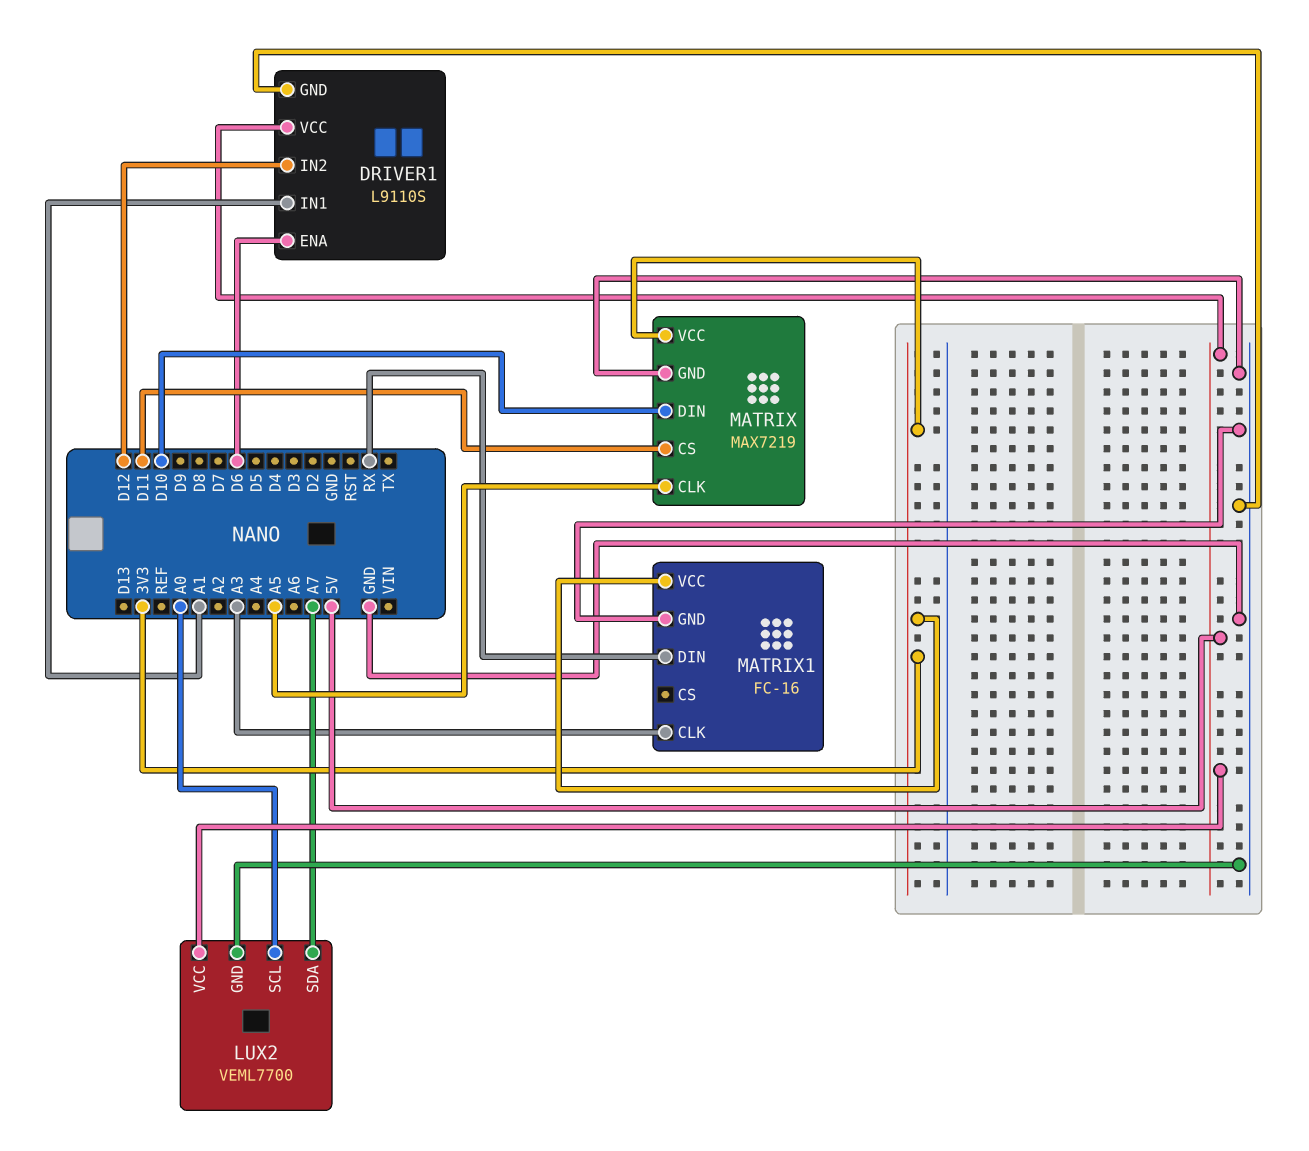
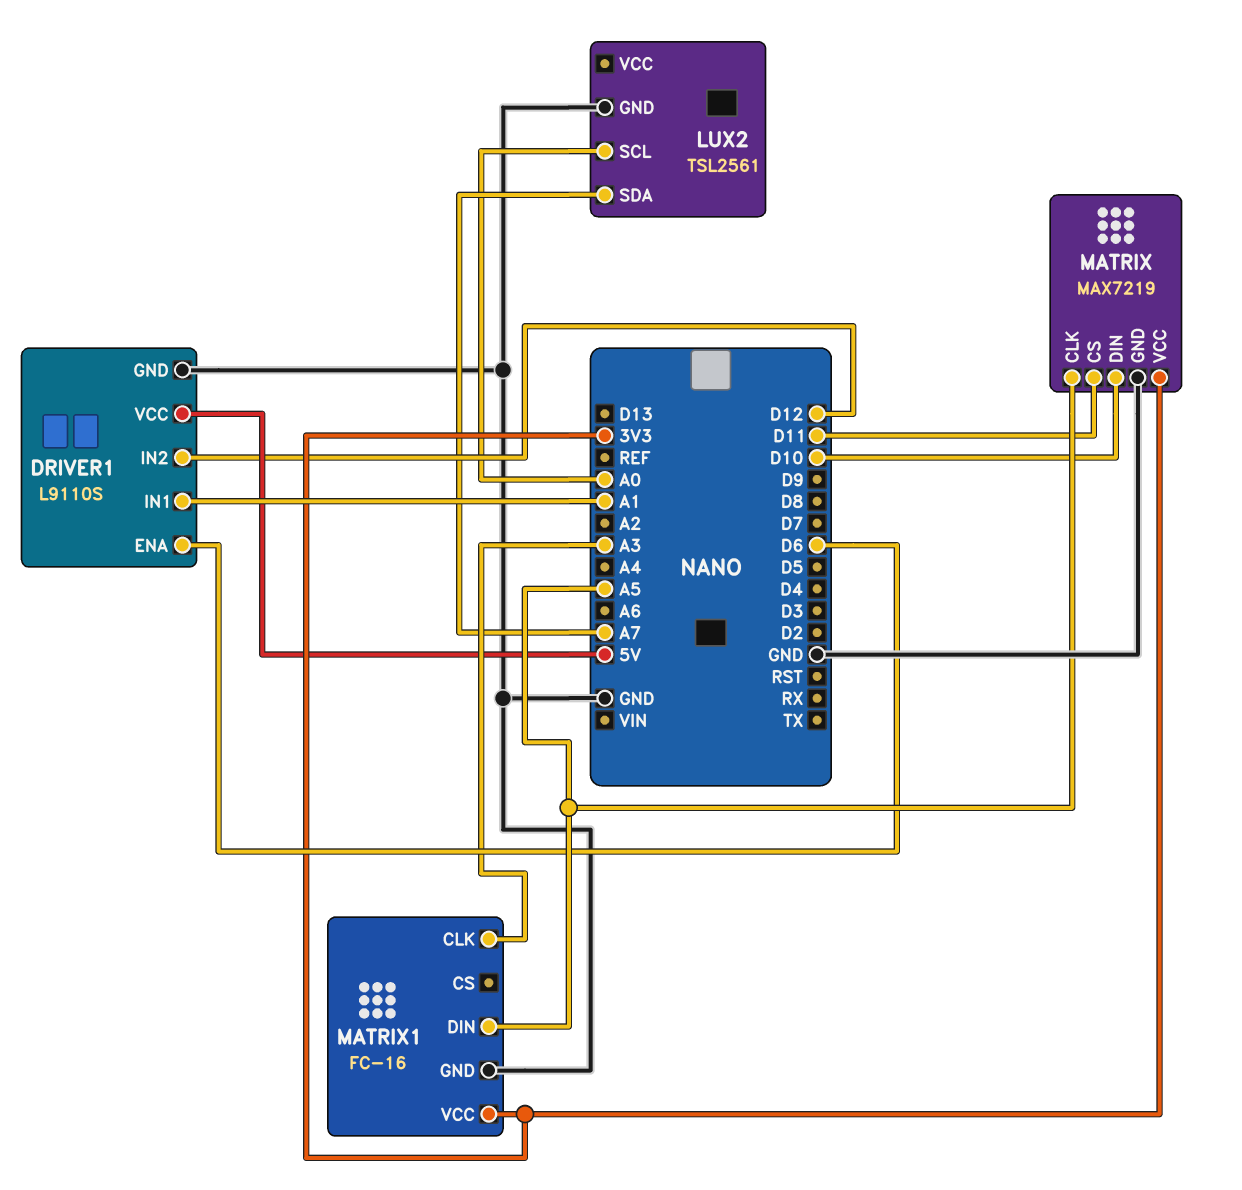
LUX2: VEML7700 -> TSL2561
LUX2 pin VCC: 5V -> none
MATRIX1 pin DIN: RX -> A5

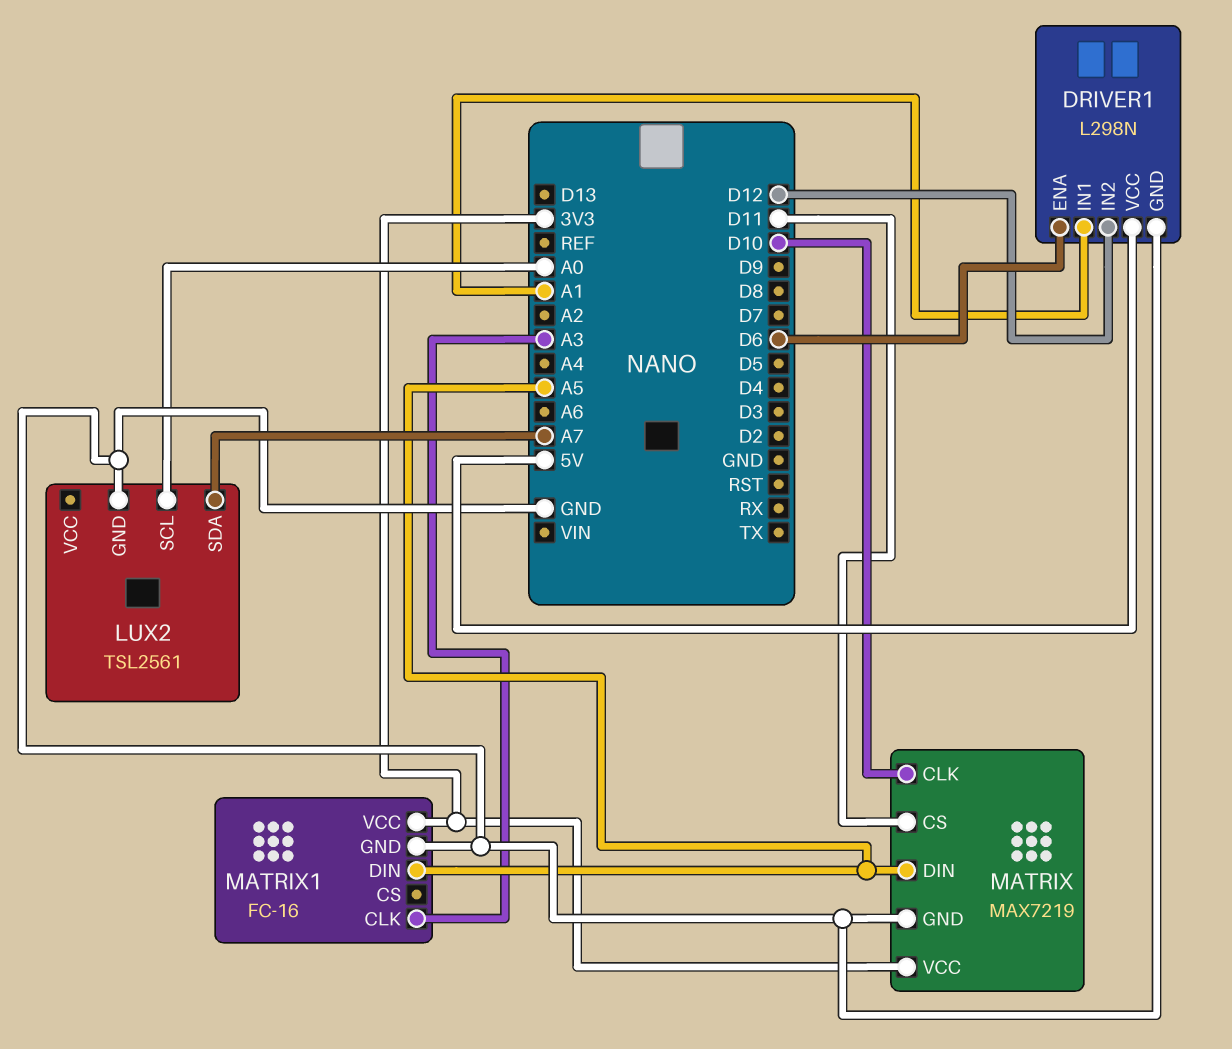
DRIVER1: L9110S -> L298N
MATRIX pin CLK: A5 -> D10
MATRIX pin DIN: D10 -> A5

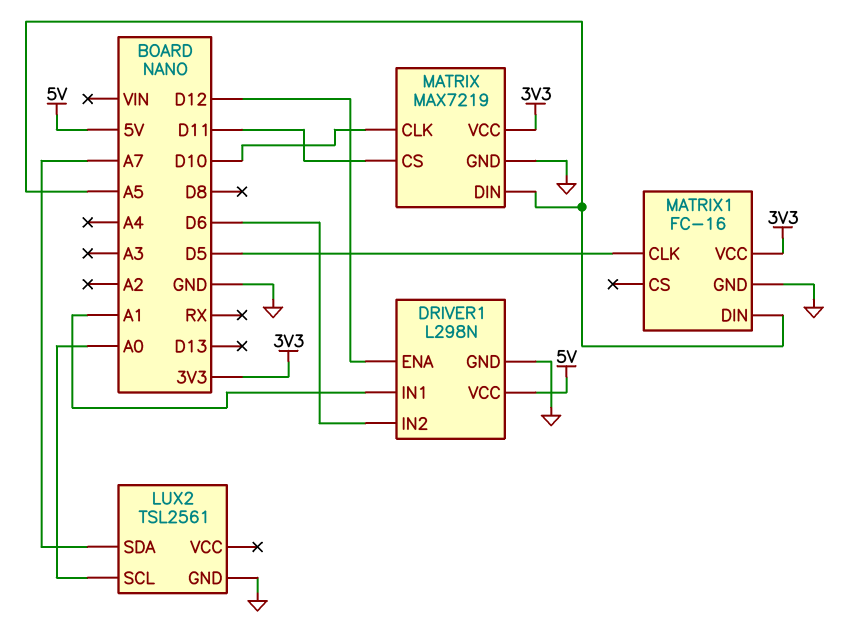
DRIVER1 pin ENA: D6 -> D12
DRIVER1 pin IN2: D12 -> D6
MATRIX1 pin CLK: A3 -> D5

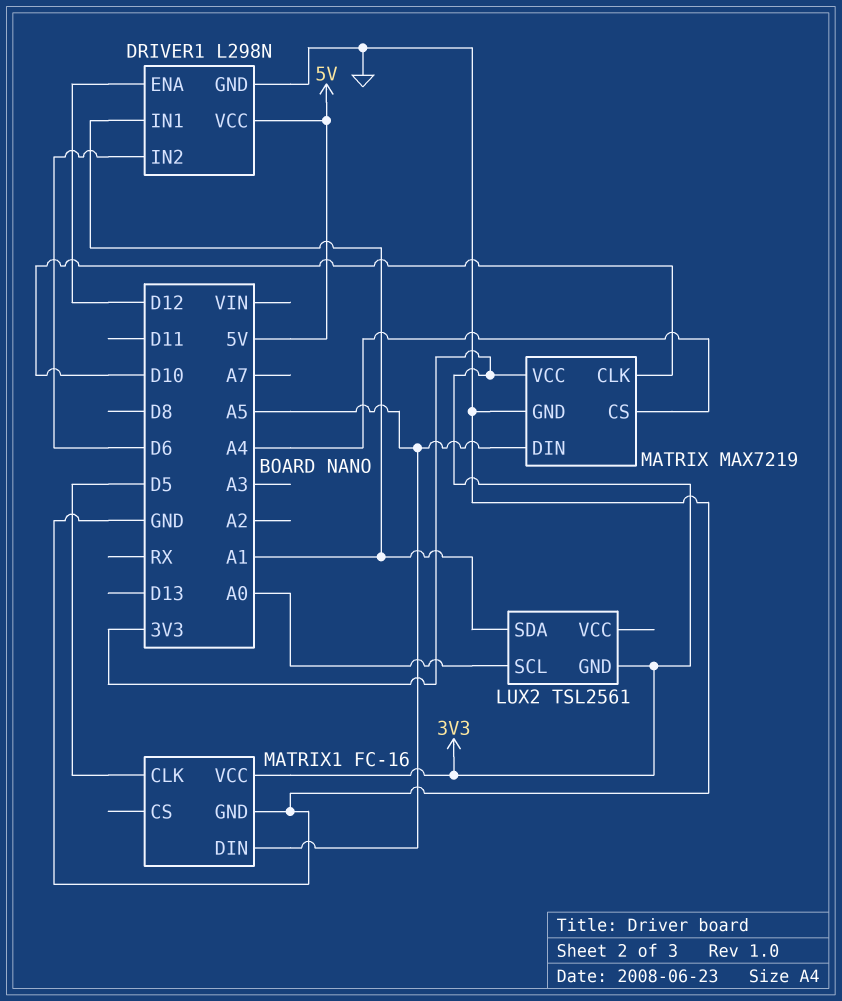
LUX2 pin GND: GND -> 3V3
LUX2 pin SDA: A7 -> A1
MATRIX pin CS: D11 -> A4

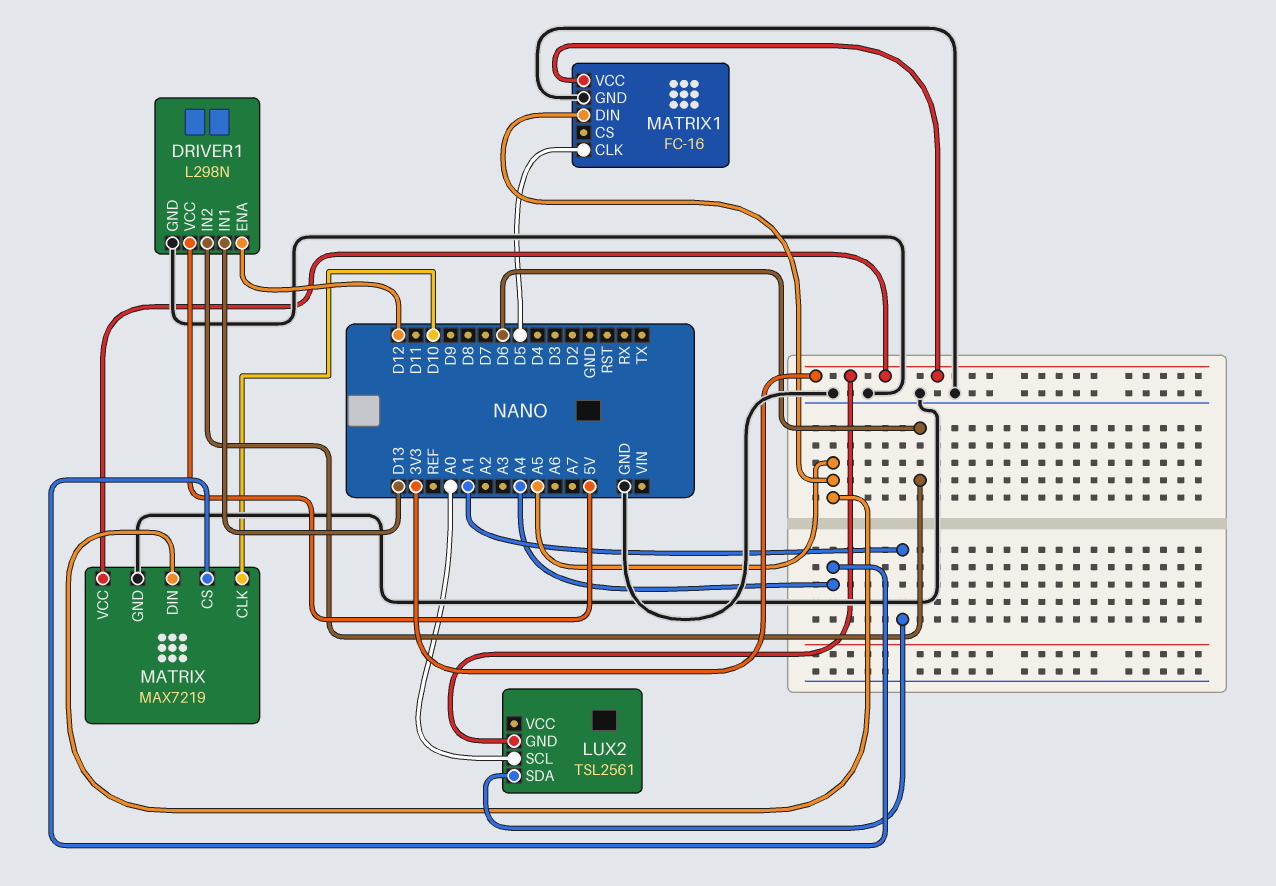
DRIVER1 pin IN1: A1 -> D13

